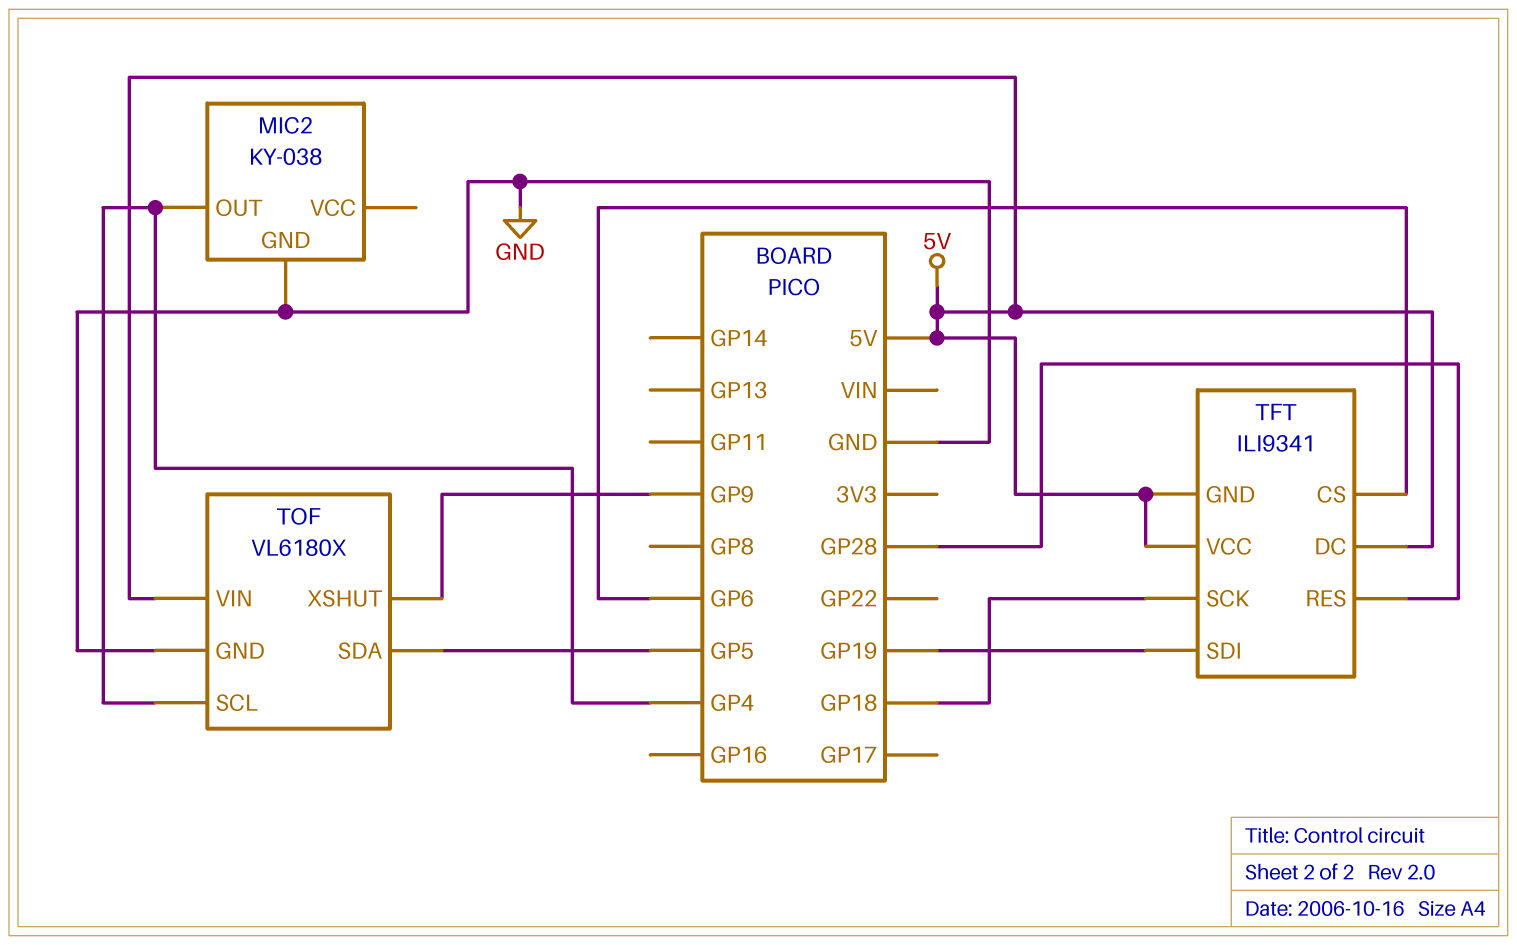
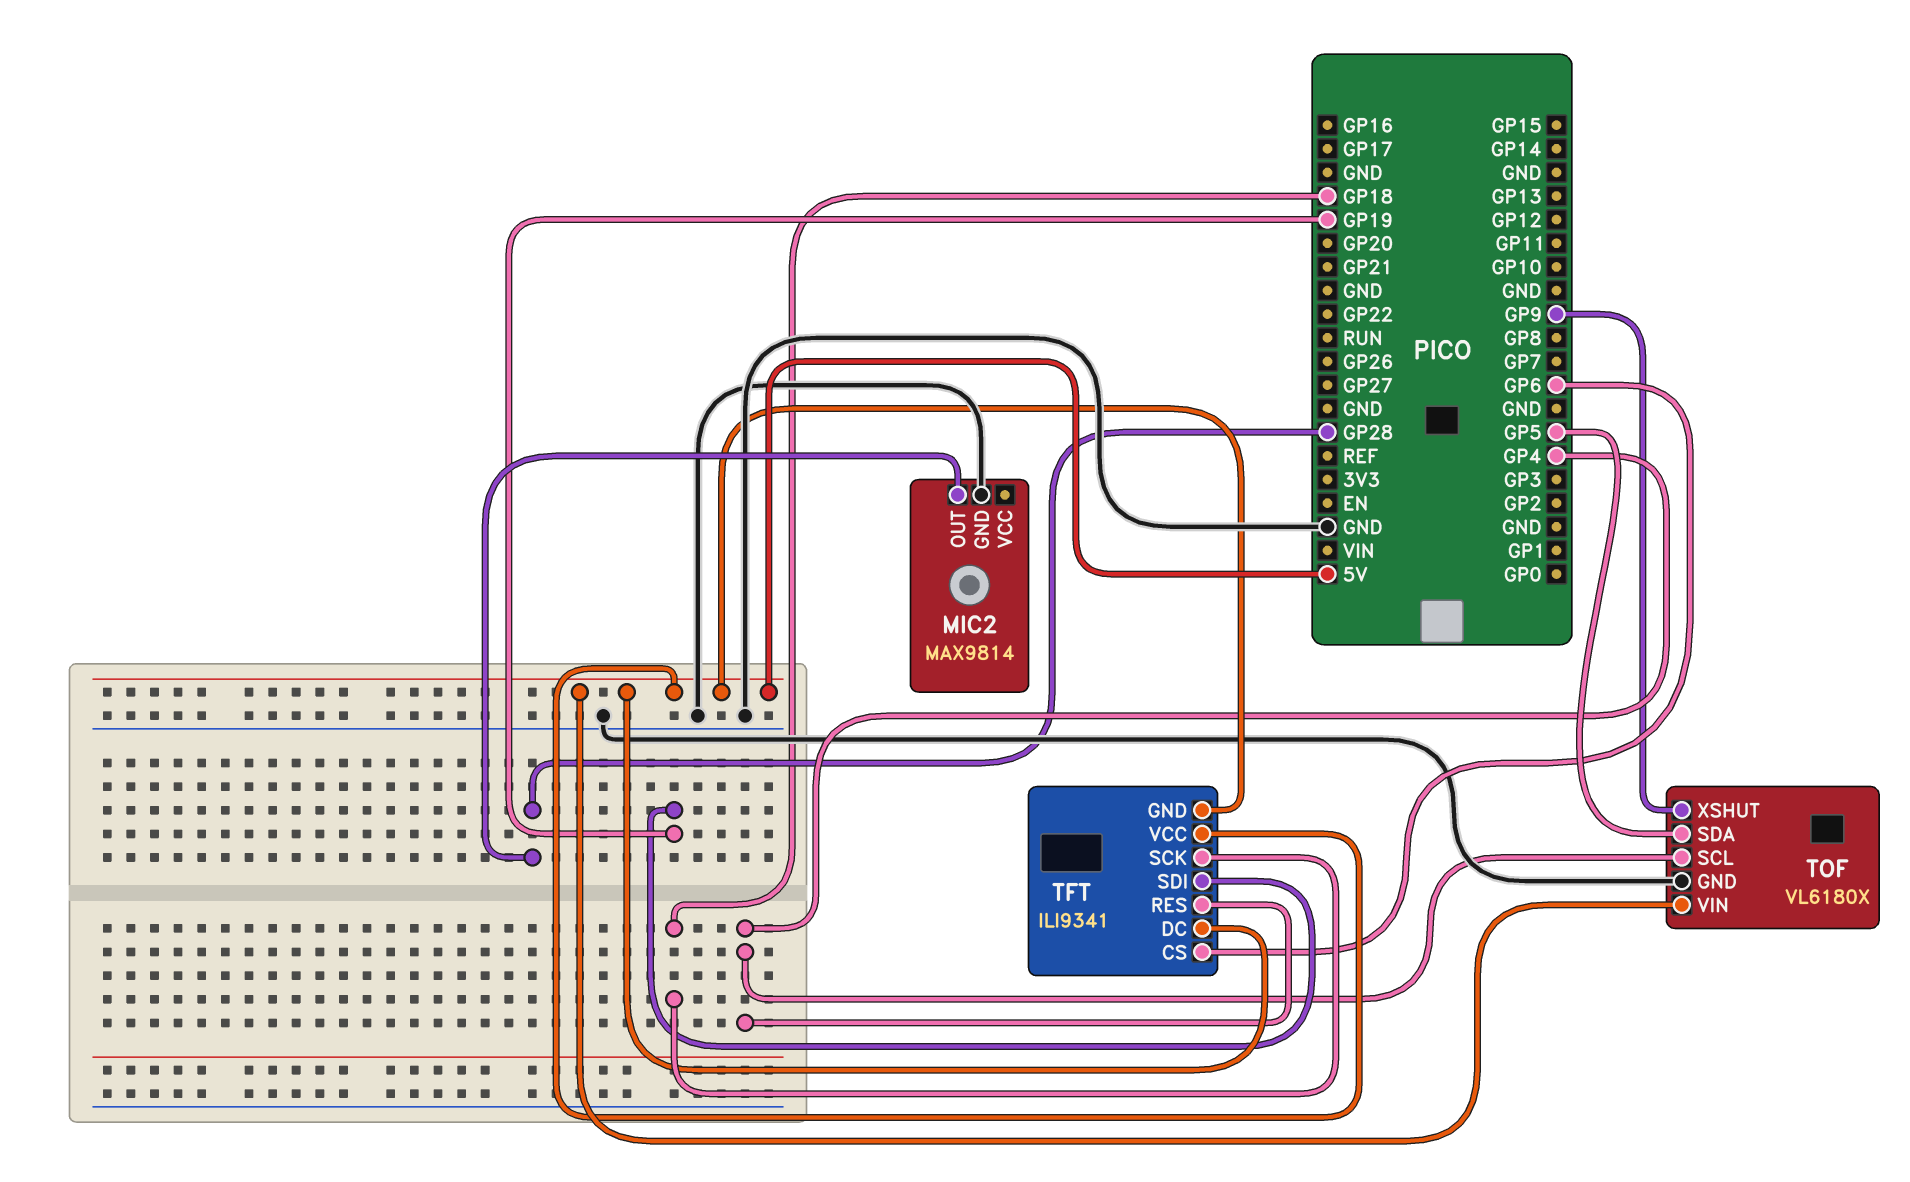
MIC2: KY-038 -> MAX9814
MIC2 pin OUT: GP4 -> GP28
TFT pin RES: GP28 -> GP4

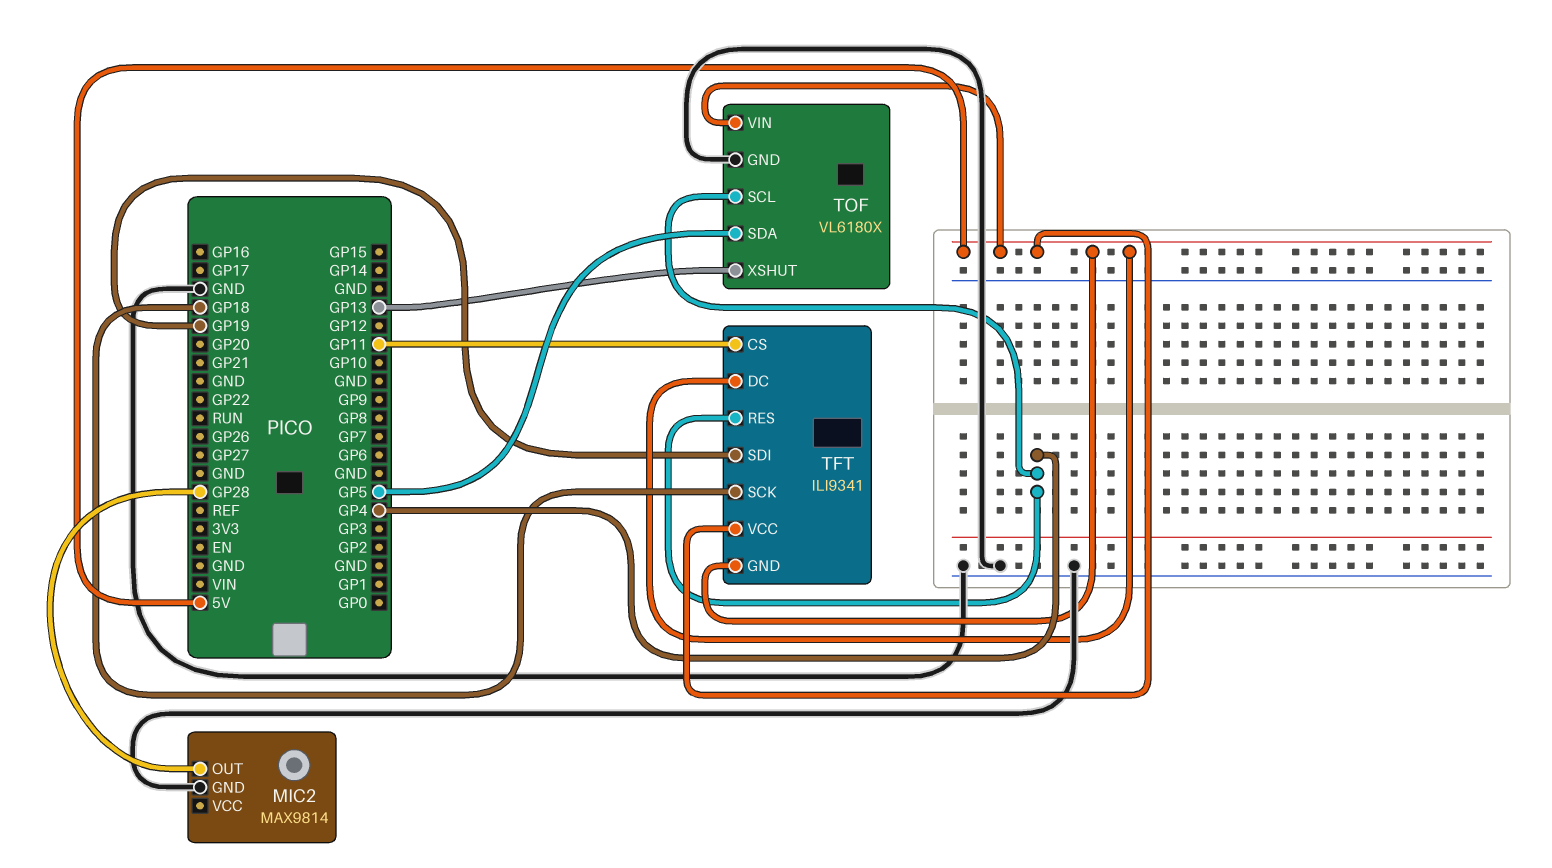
TFT pin CS: GP6 -> GP11
TOF pin XSHUT: GP9 -> GP13

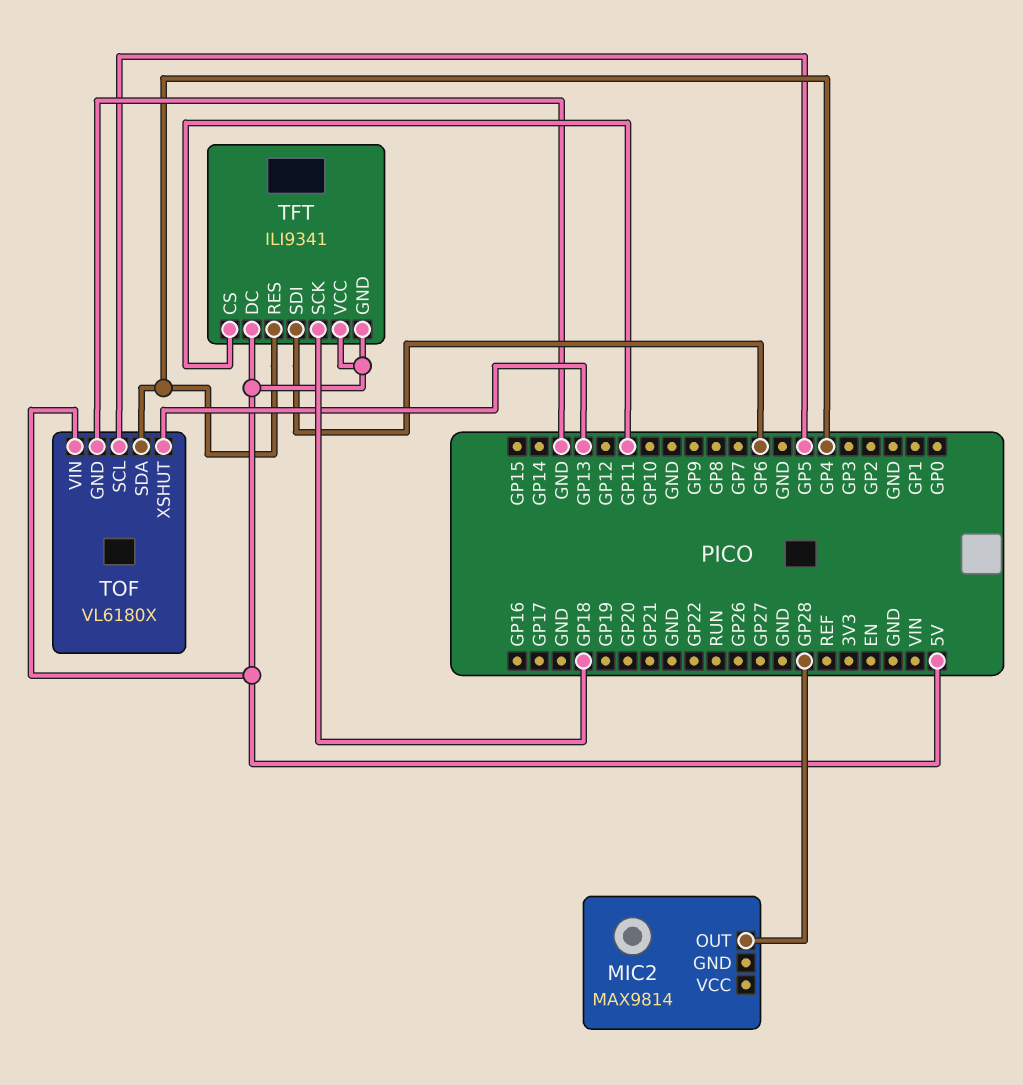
MIC2 pin GND: GND -> none
TFT pin SDI: GP19 -> GP6
TOF pin SCL: GP4 -> GP5
TOF pin SDA: GP5 -> GP4

